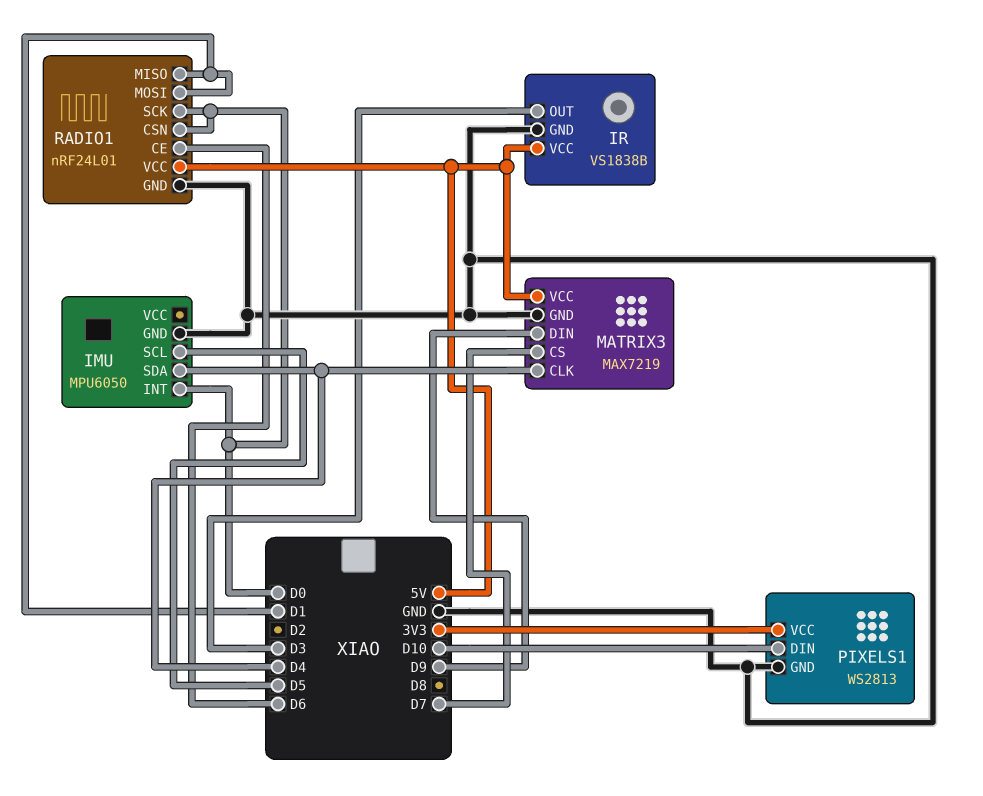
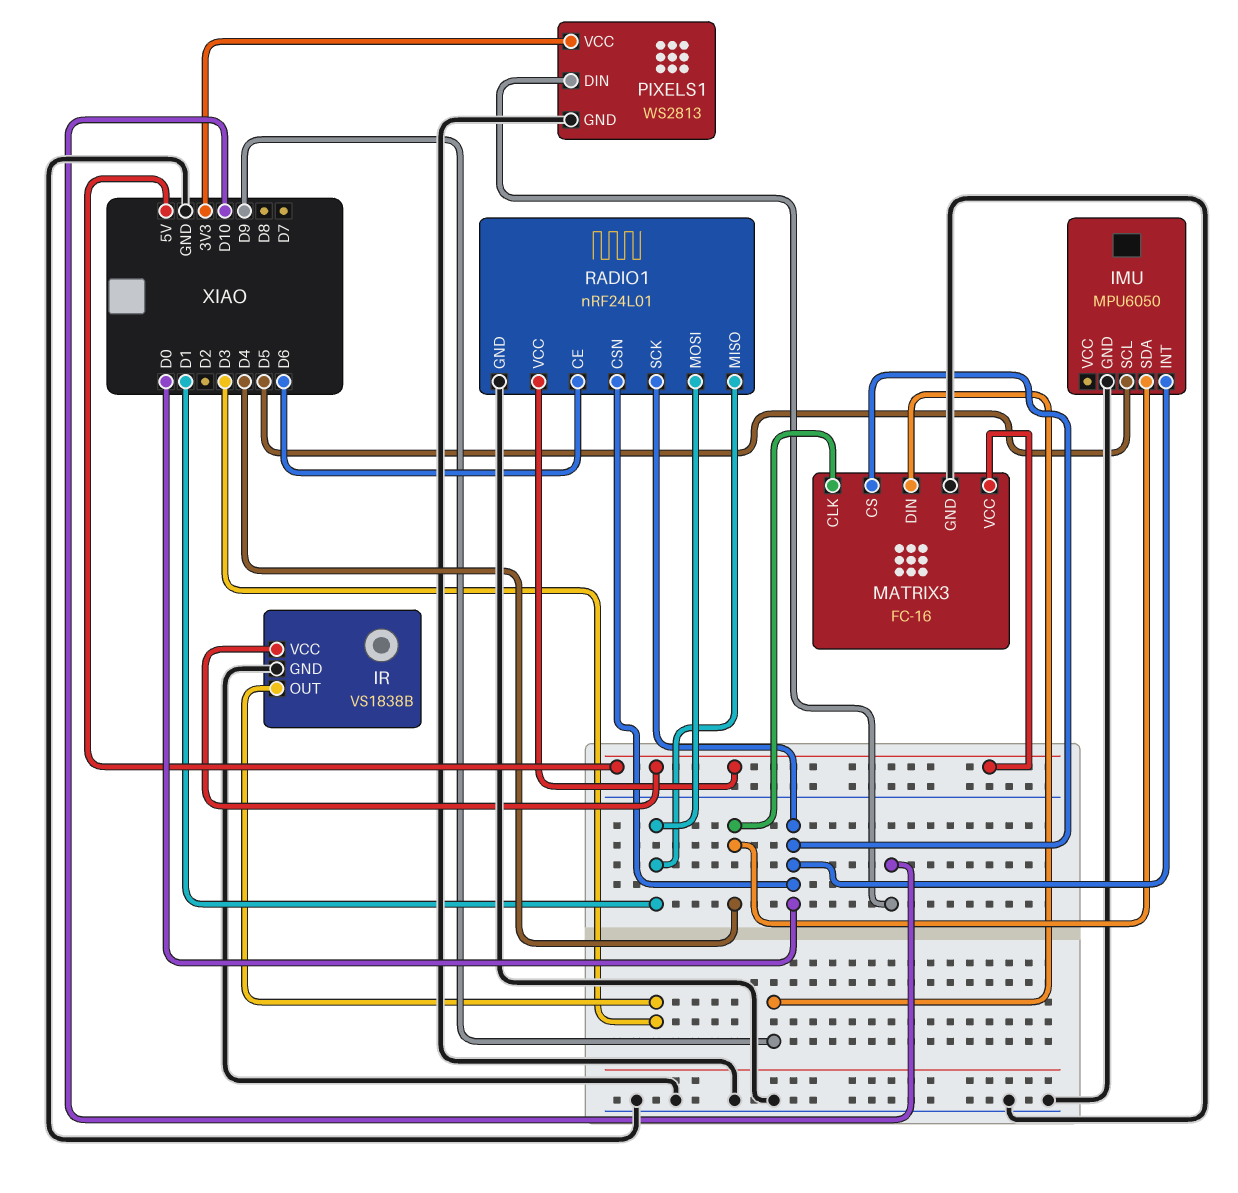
MATRIX3: MAX7219 -> FC-16
MATRIX3 pin CS: D7 -> D0

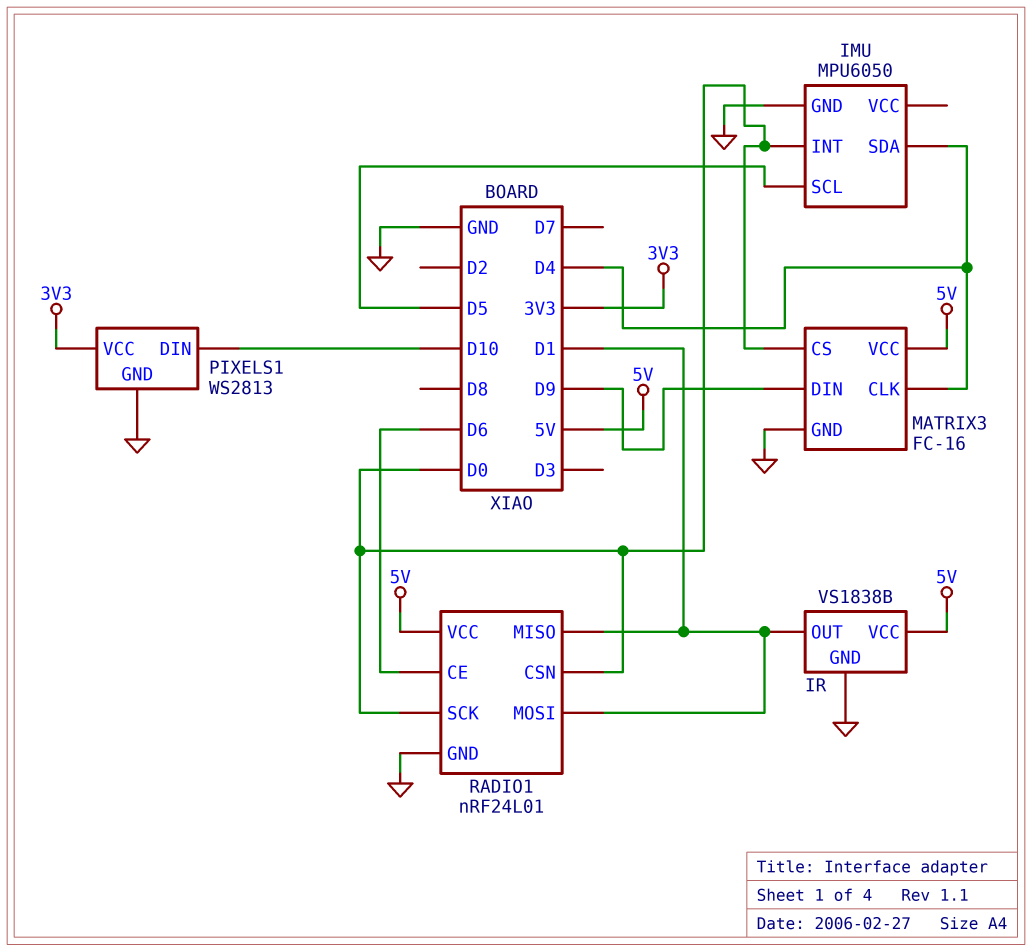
IR pin OUT: D3 -> D1

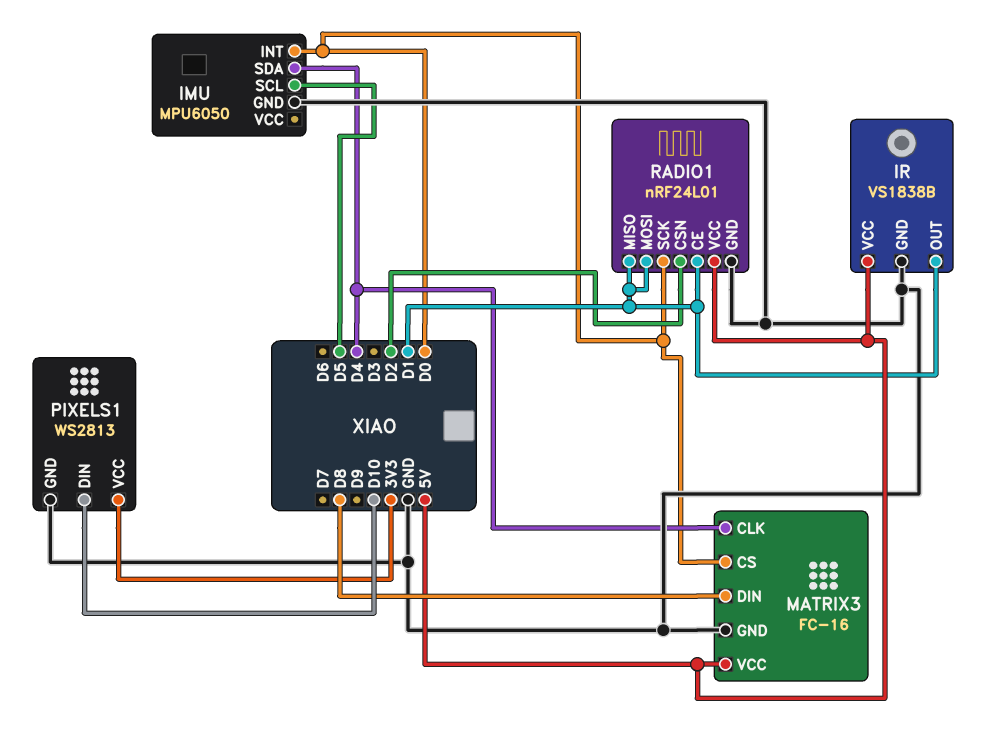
MATRIX3 pin DIN: D9 -> D8
RADIO1 pin CE: D6 -> D1
RADIO1 pin CSN: D0 -> D2

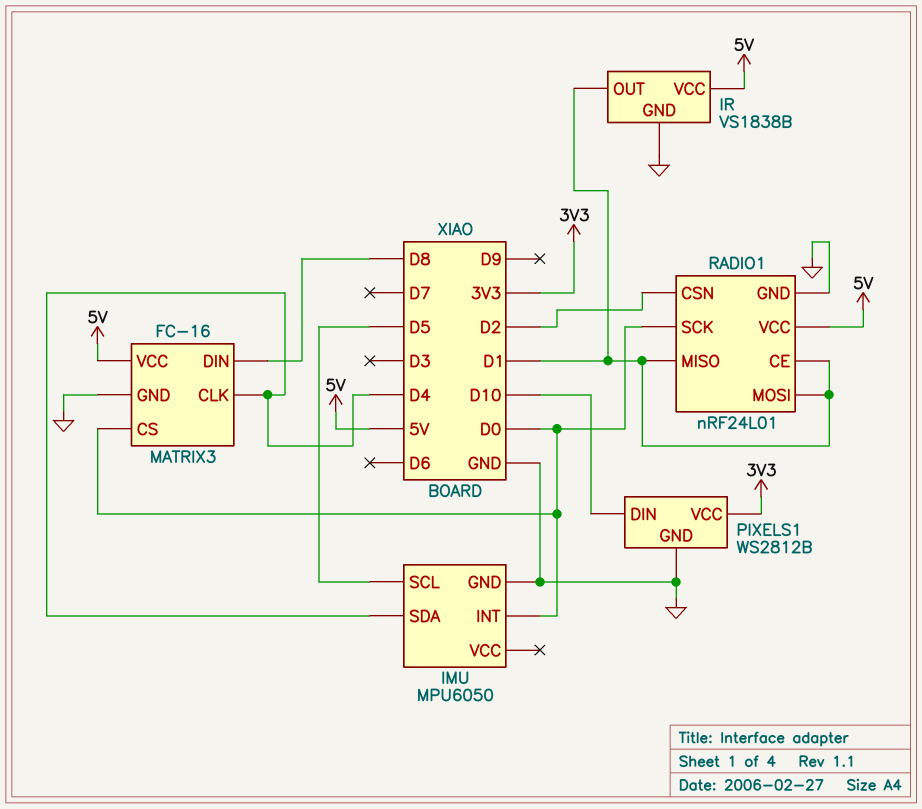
PIXELS1: WS2813 -> WS2812B

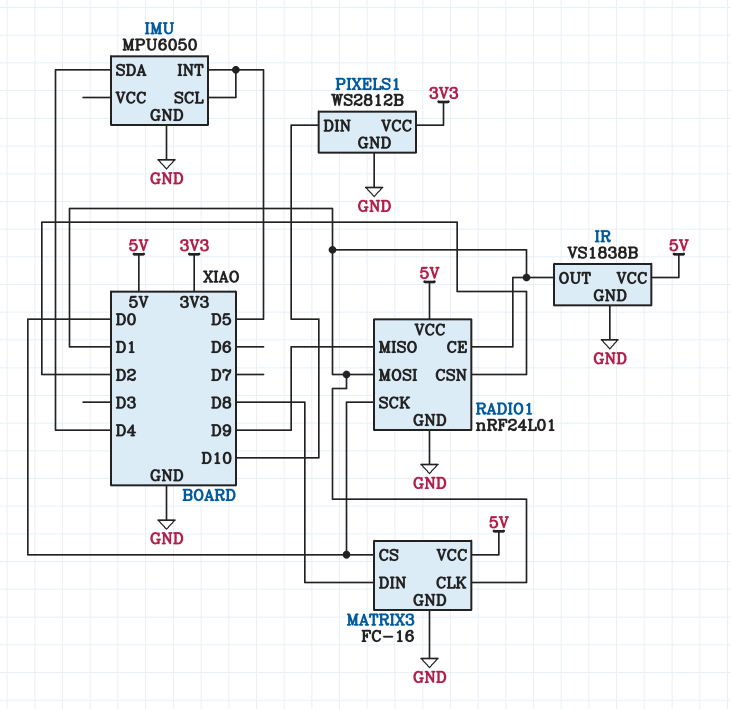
IMU pin INT: D0 -> D5
MATRIX3 pin CLK: D4 -> D1
RADIO1 pin MISO: D1 -> D9

